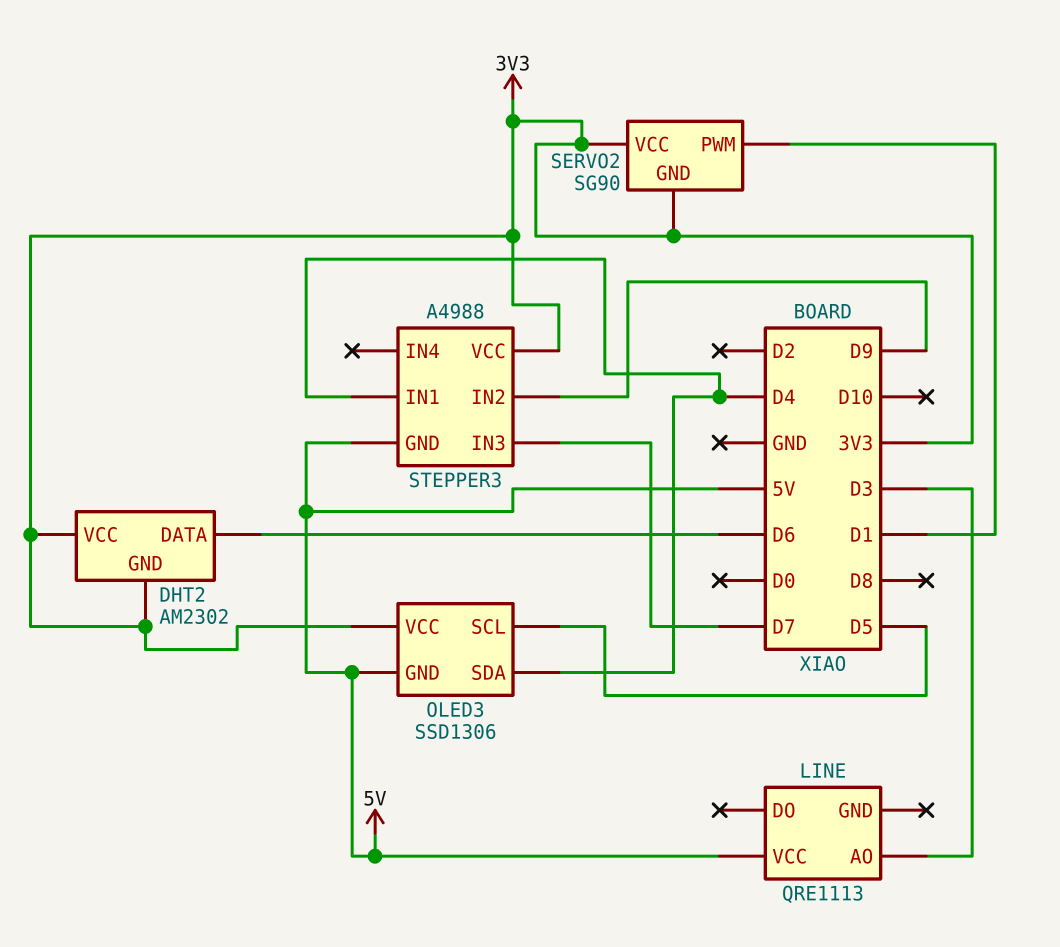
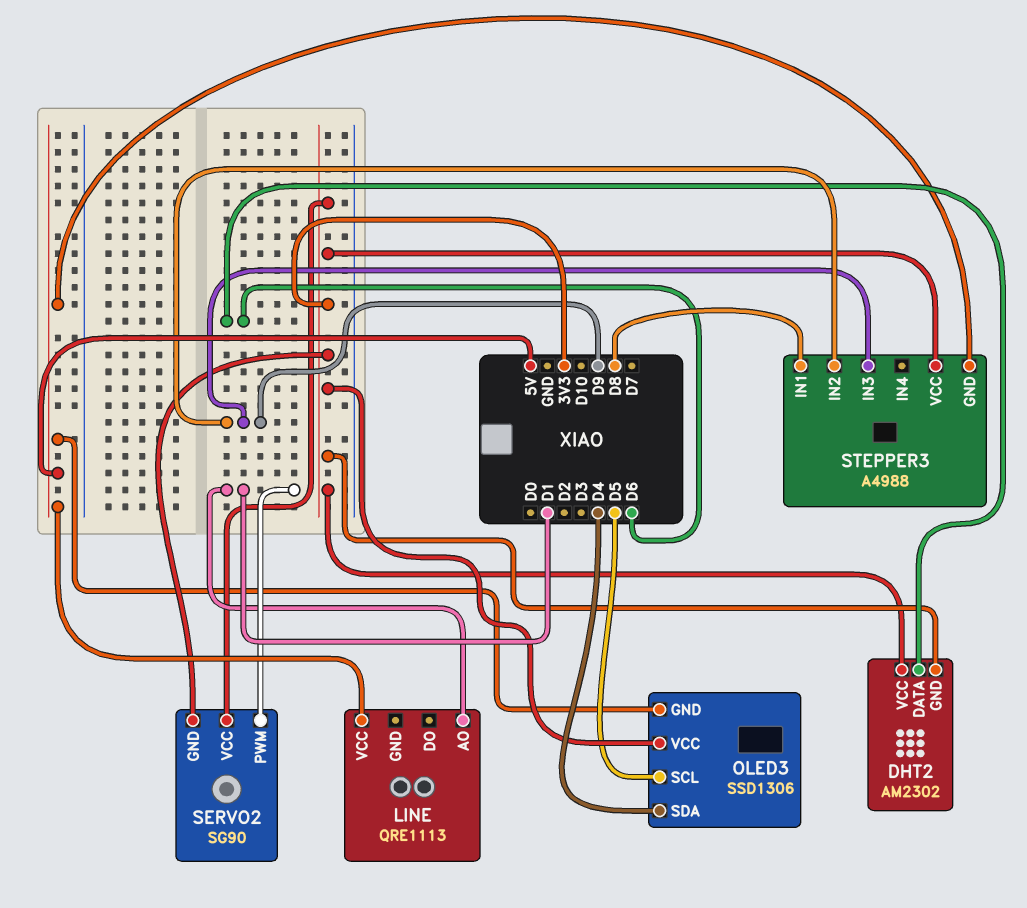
LINE pin AO: D3 -> D1
STEPPER3 pin IN1: D4 -> D8
STEPPER3 pin IN3: D7 -> D9

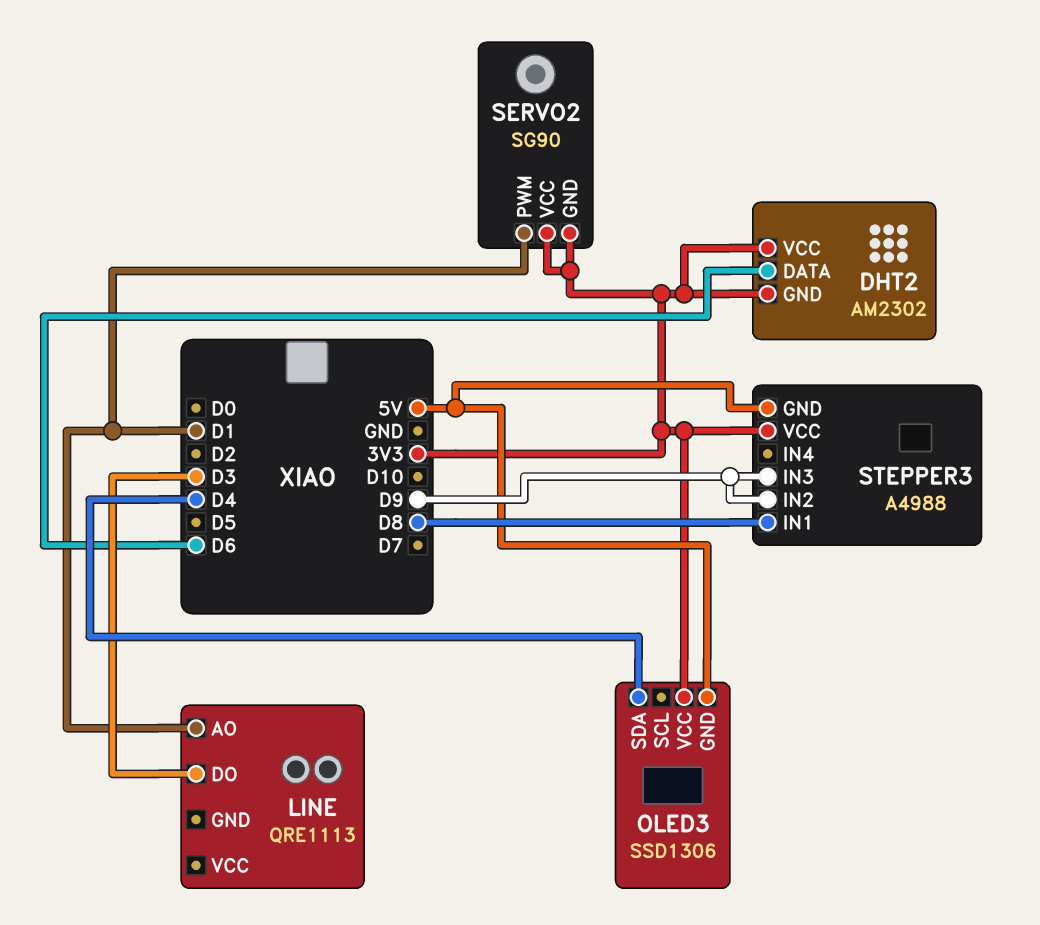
LINE pin DO: none -> D3
LINE pin VCC: 5V -> none
OLED3 pin SCL: D5 -> none

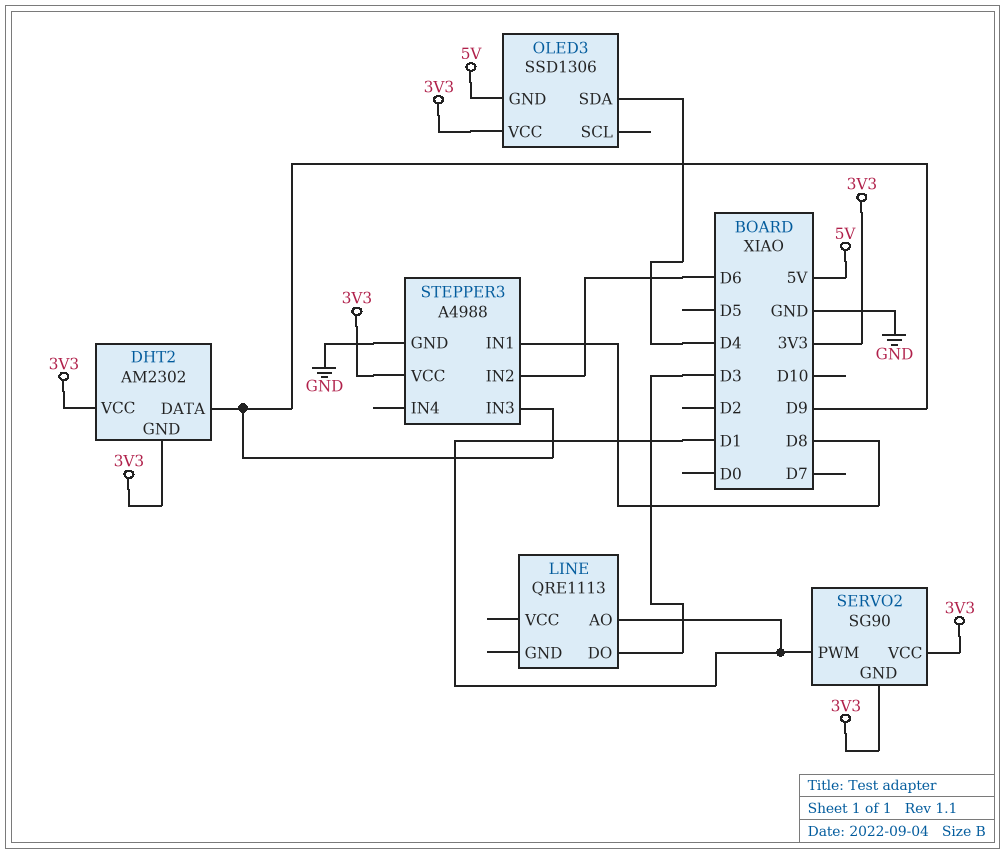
DHT2 pin DATA: D6 -> D9
STEPPER3 pin GND: 5V -> GND
STEPPER3 pin IN2: D9 -> D6

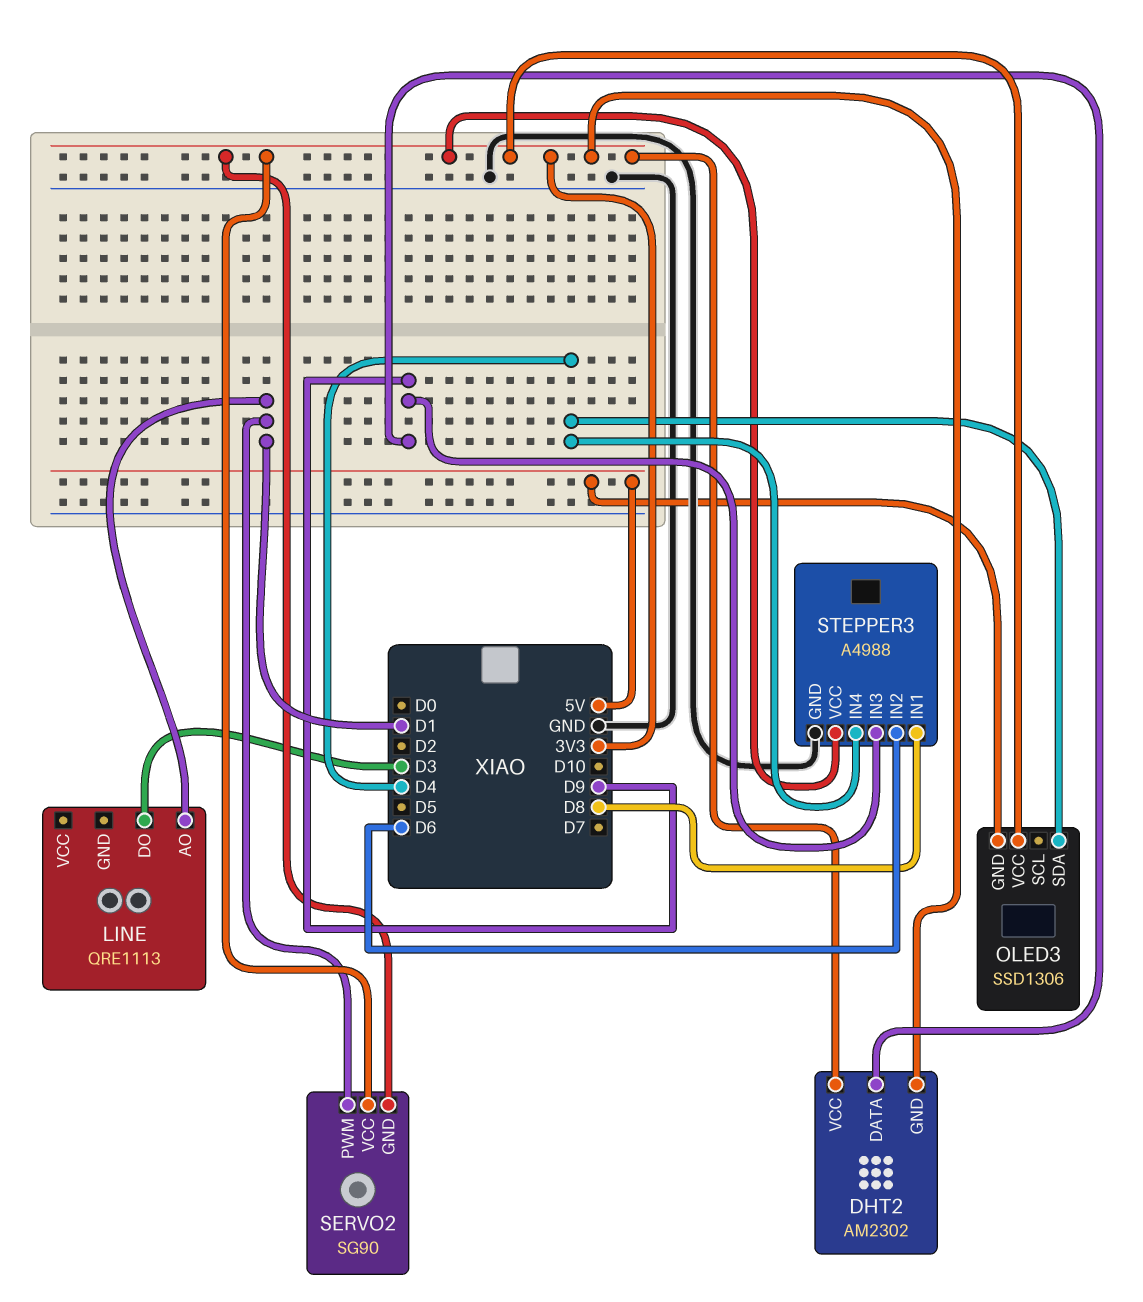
STEPPER3 pin IN4: none -> D4

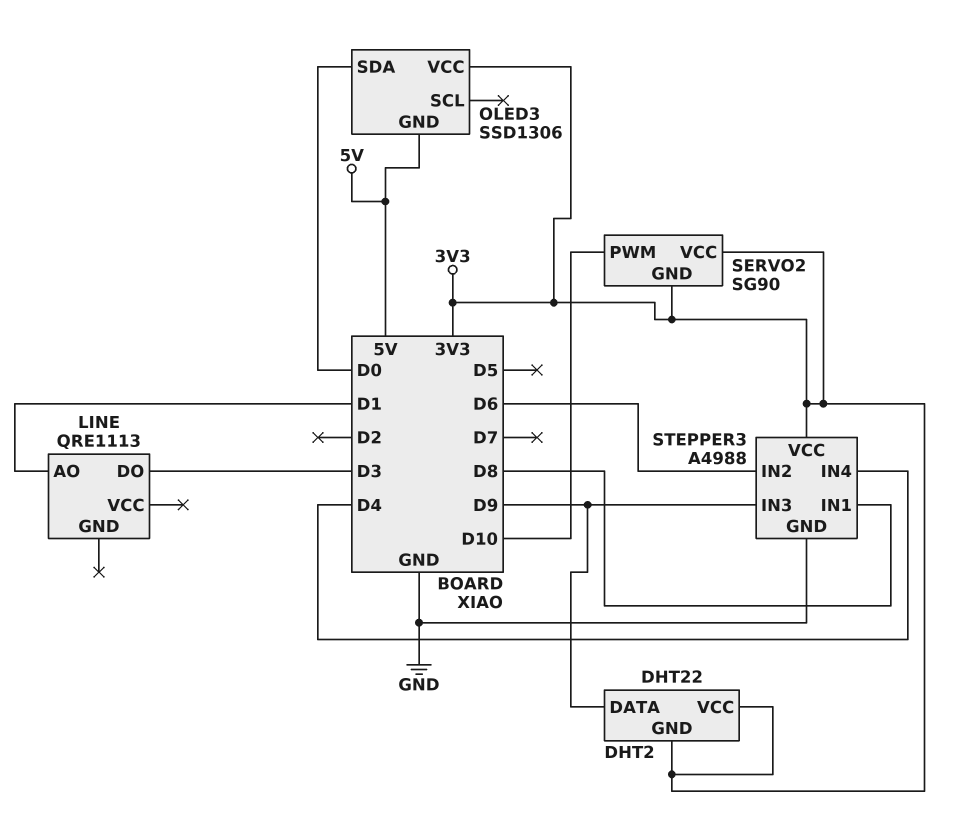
DHT2: AM2302 -> DHT22
OLED3 pin SDA: D4 -> D0
SERVO2 pin PWM: D1 -> D10

